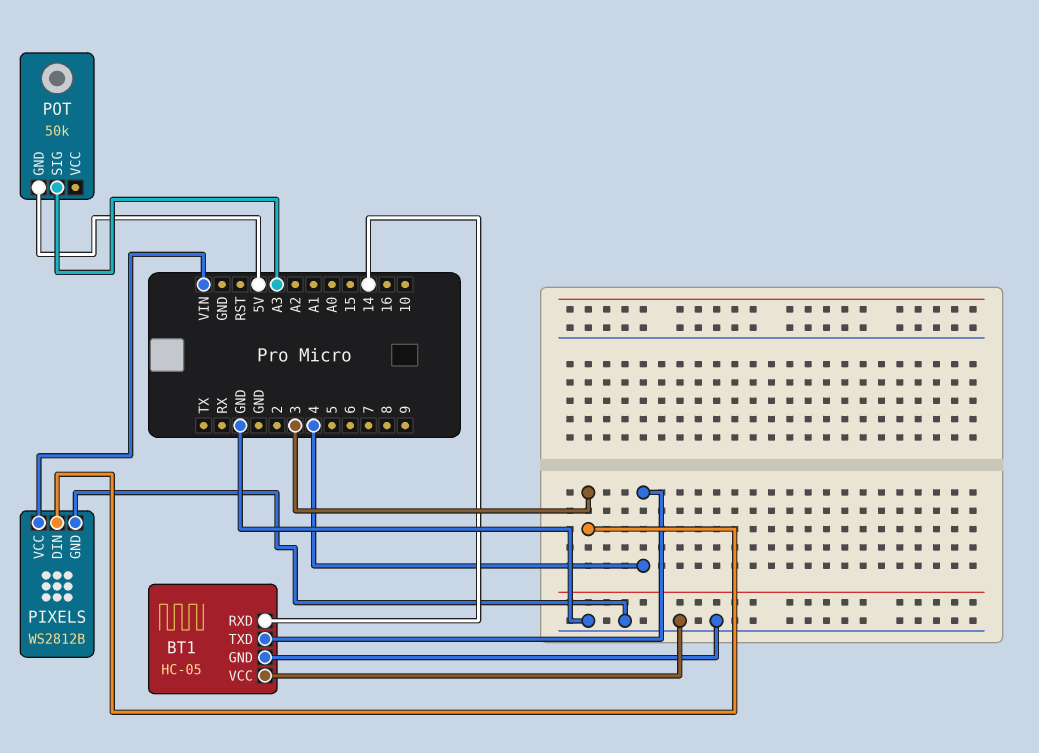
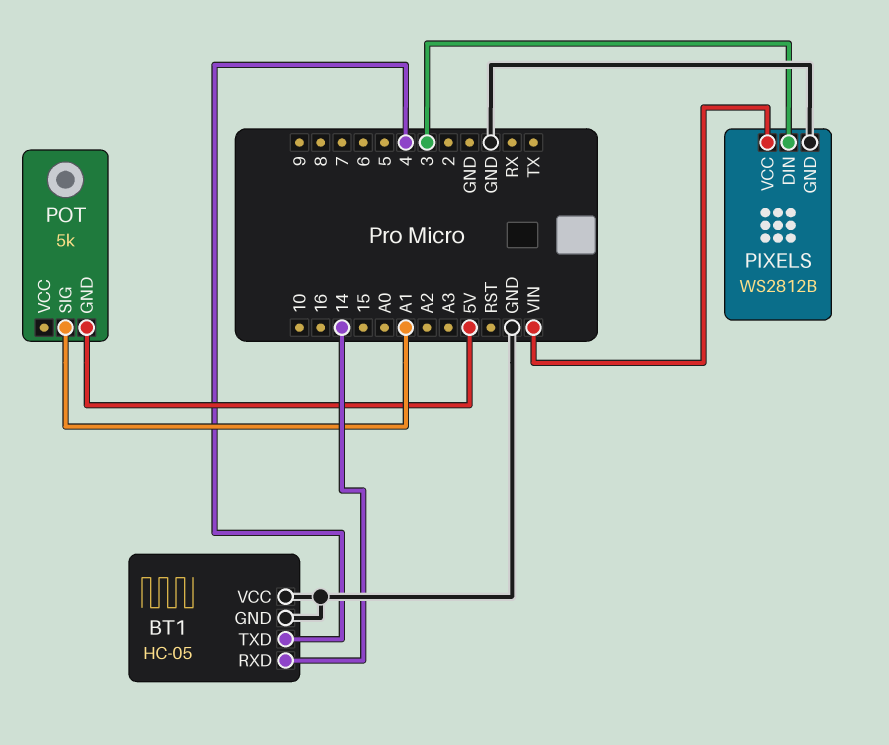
POT: 50k -> 5k
POT pin SIG: A3 -> A1

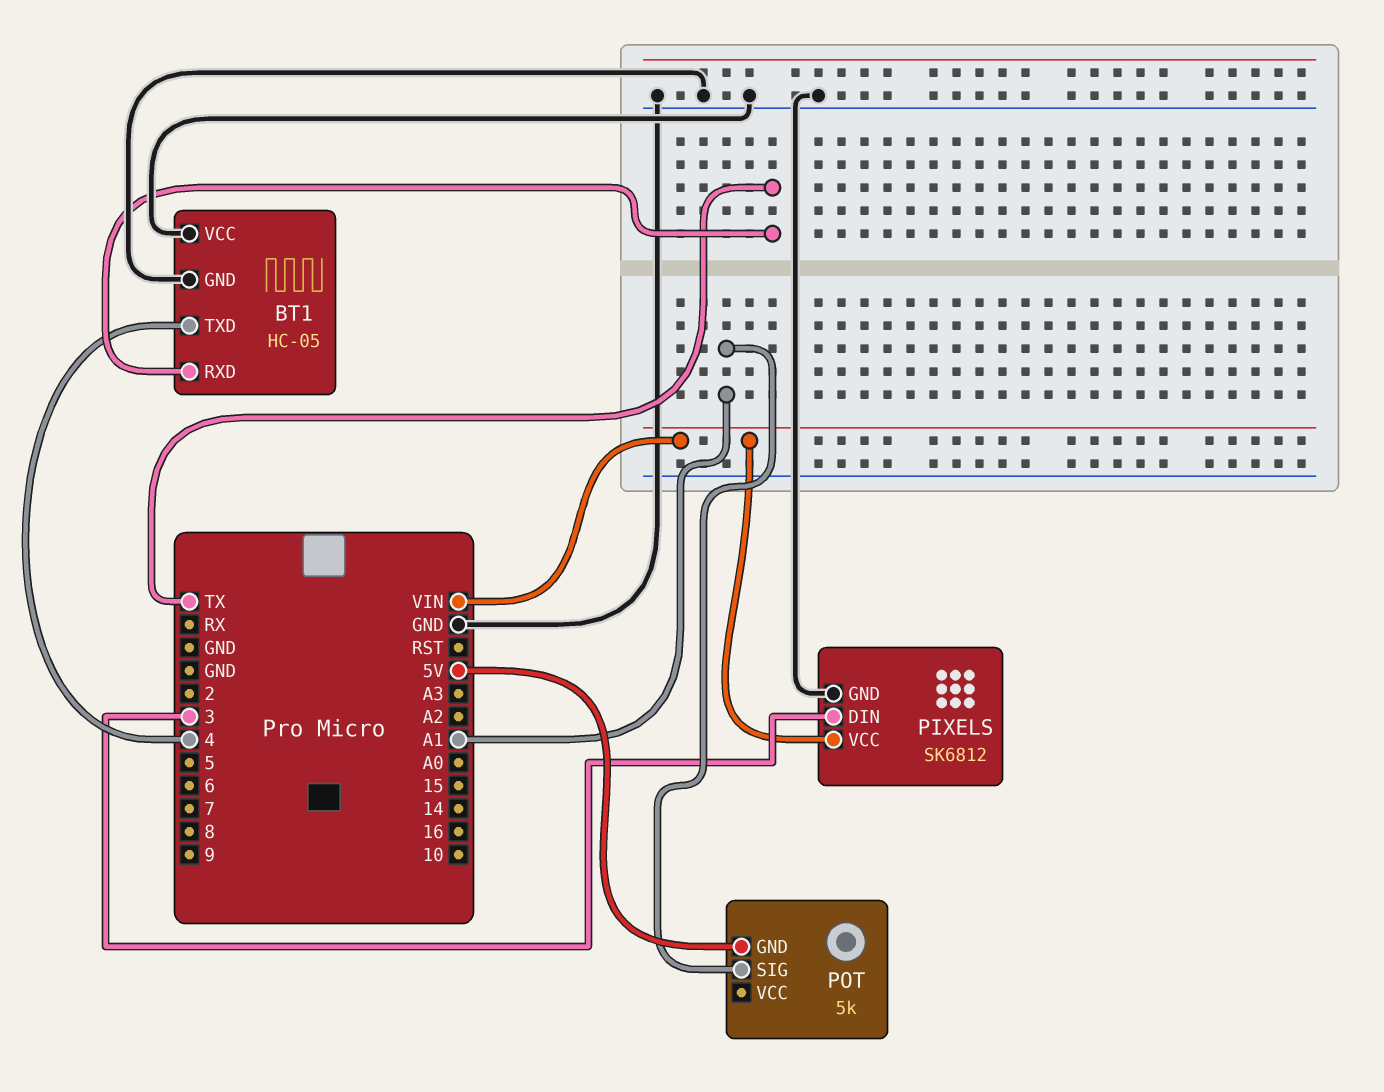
BT1 pin RXD: 14 -> TX
PIXELS: WS2812B -> SK6812

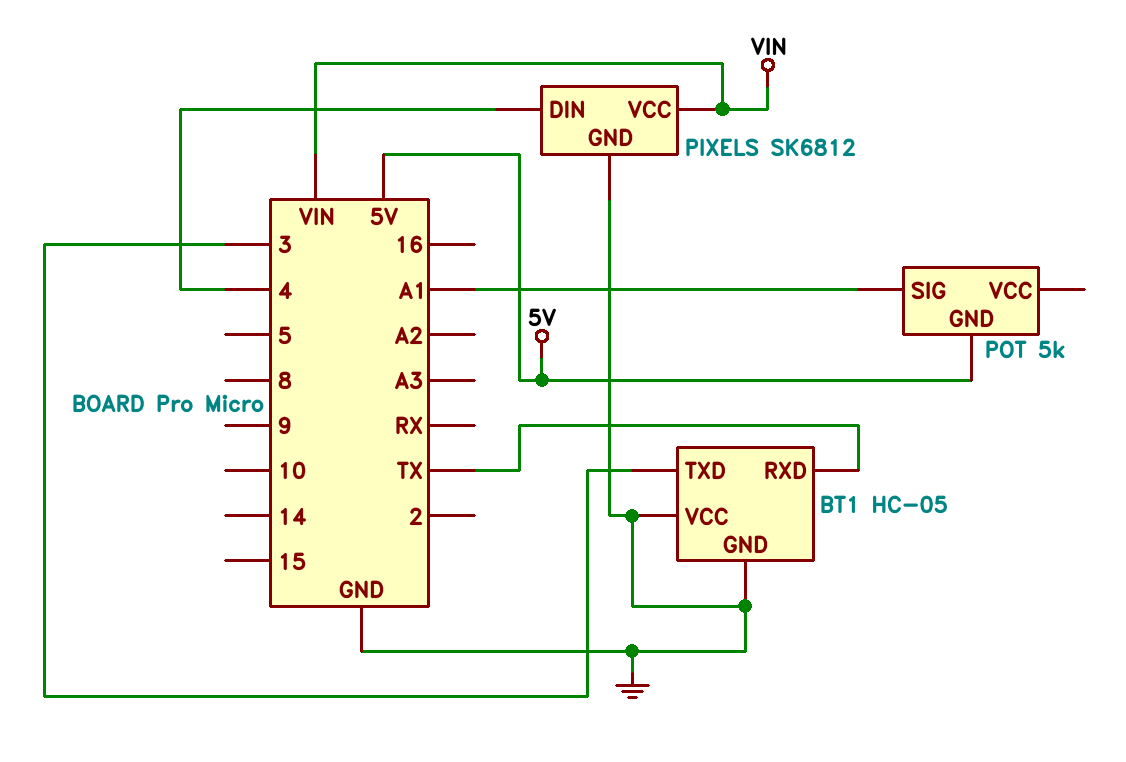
BT1 pin TXD: 4 -> 3
PIXELS pin DIN: 3 -> 4

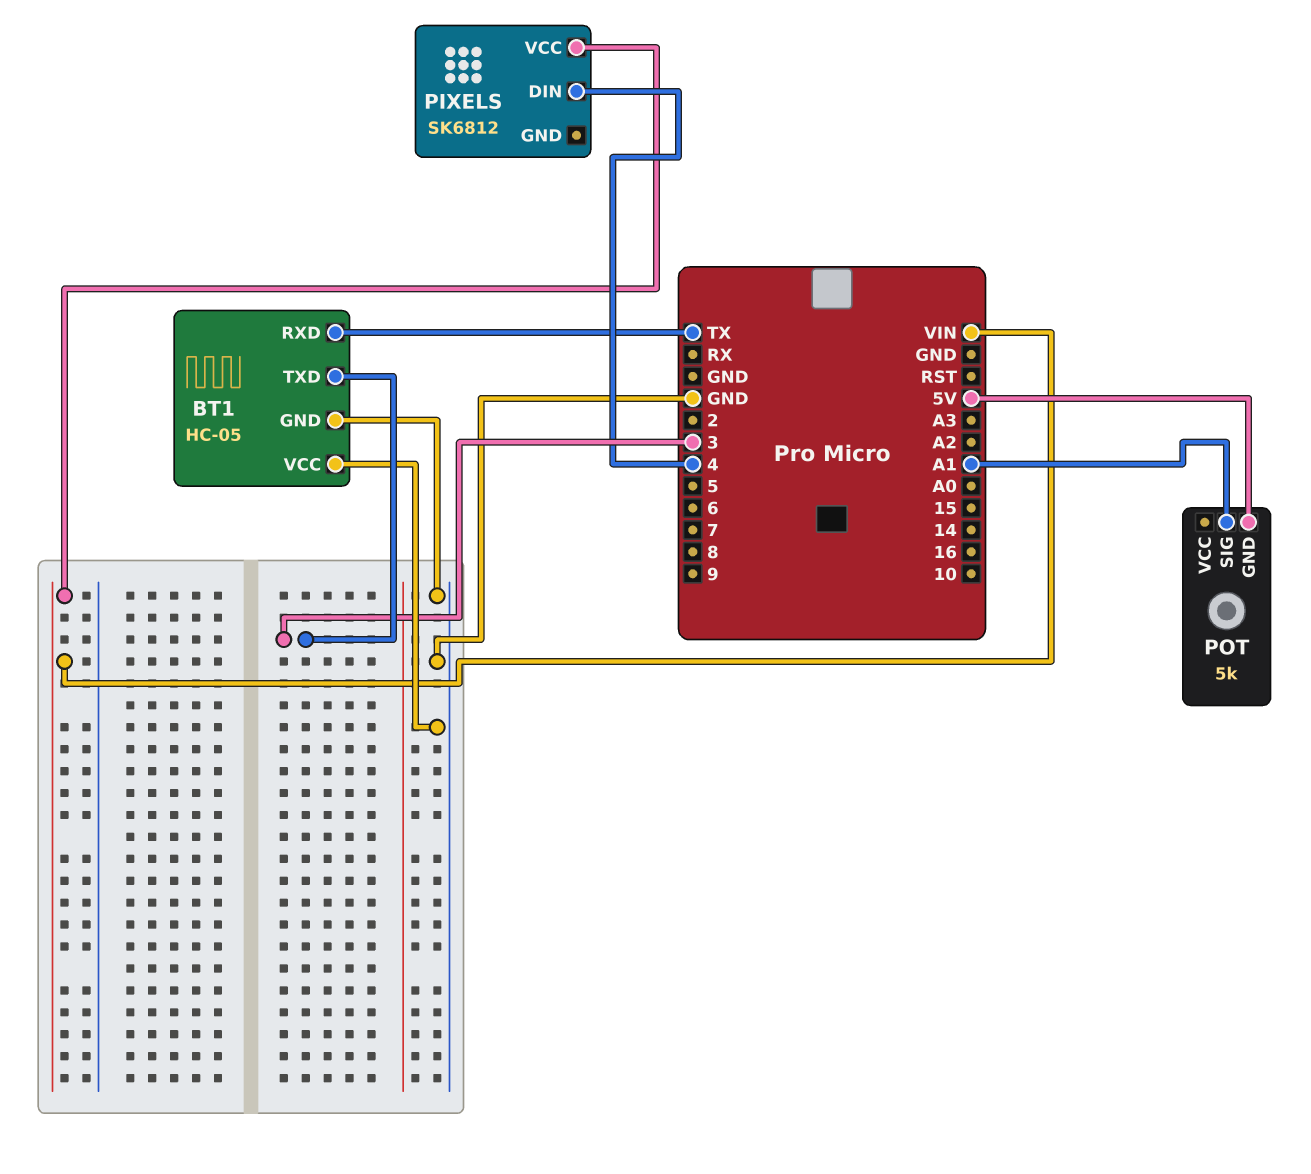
PIXELS pin GND: GND -> none

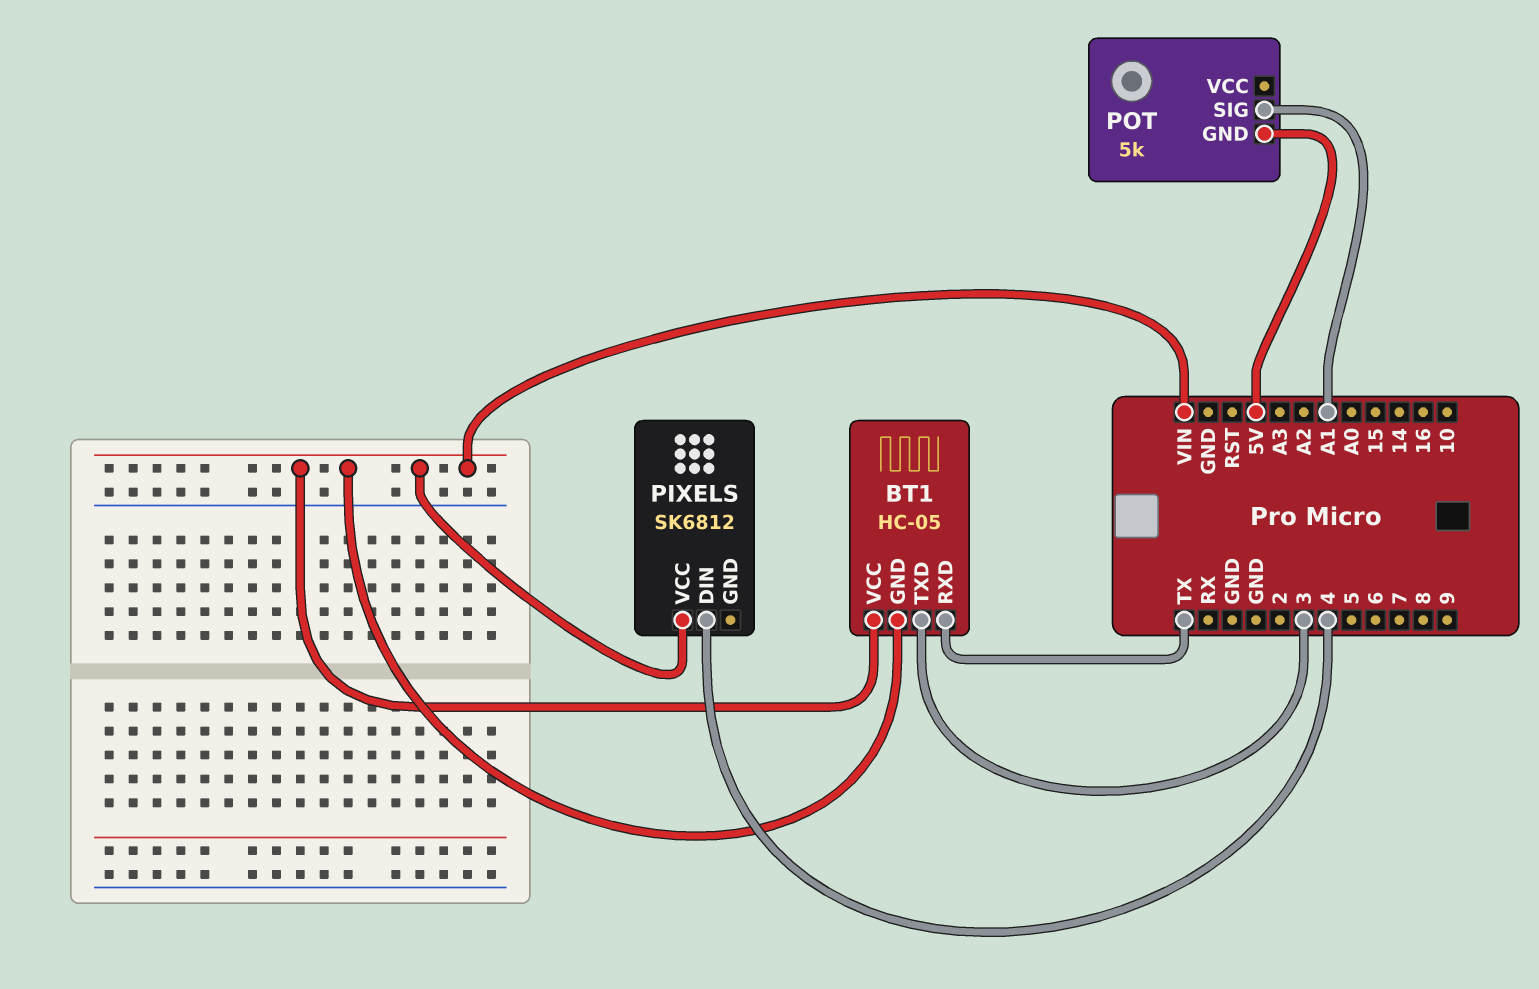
BT1 pin GND: GND -> VIN
BT1 pin VCC: GND -> VIN

